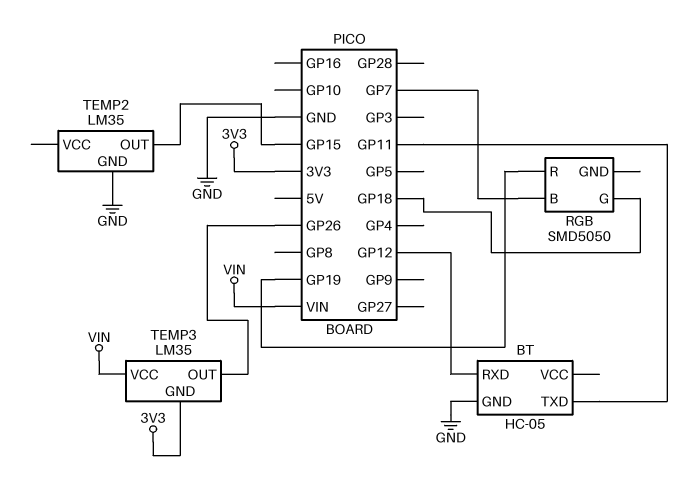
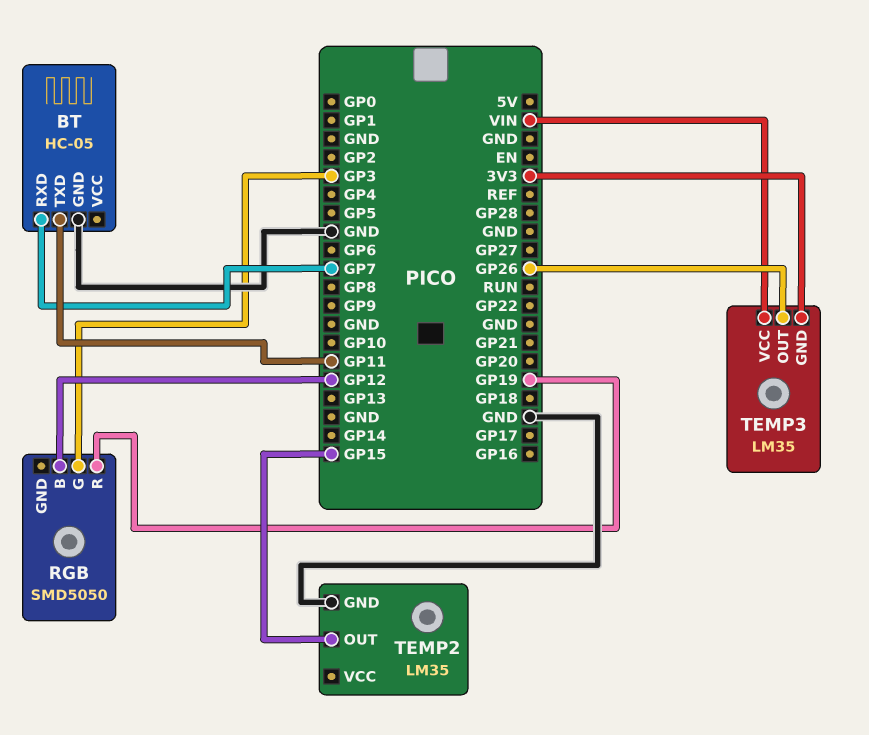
BT pin RXD: GP12 -> GP7
RGB pin B: GP7 -> GP12
RGB pin G: GP18 -> GP3

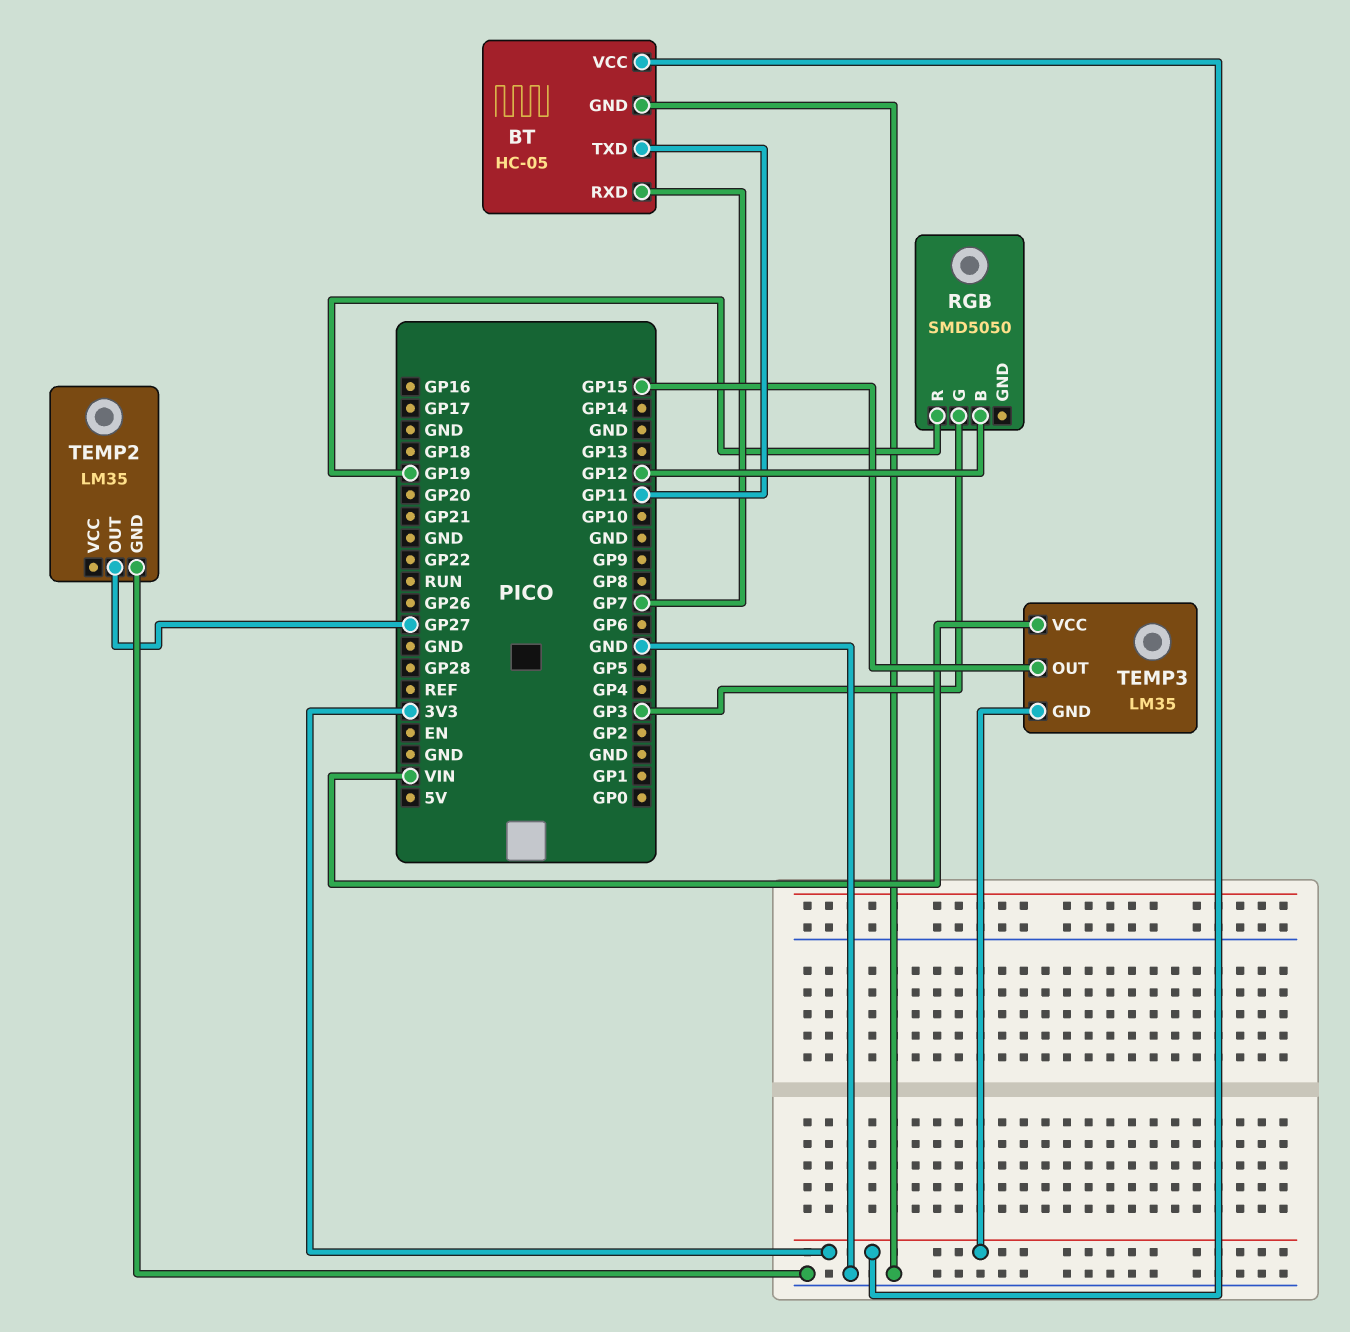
BT pin VCC: none -> 3V3
TEMP2 pin OUT: GP15 -> GP27
TEMP3 pin OUT: GP26 -> GP15

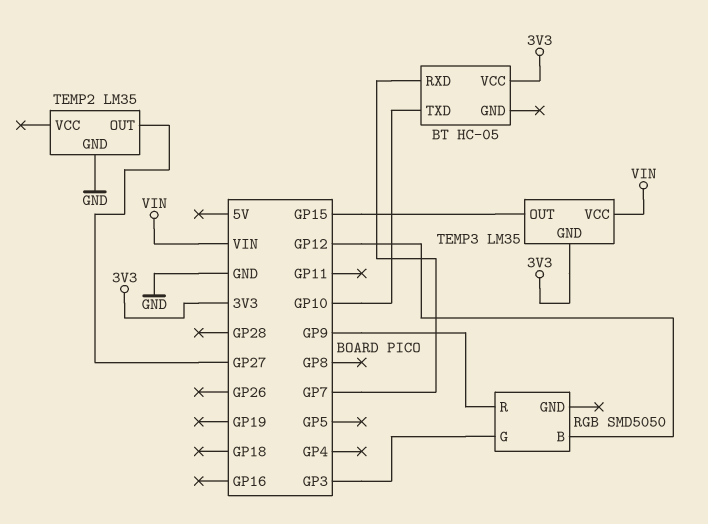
BT pin GND: GND -> none
BT pin TXD: GP11 -> GP10
RGB pin R: GP19 -> GP9

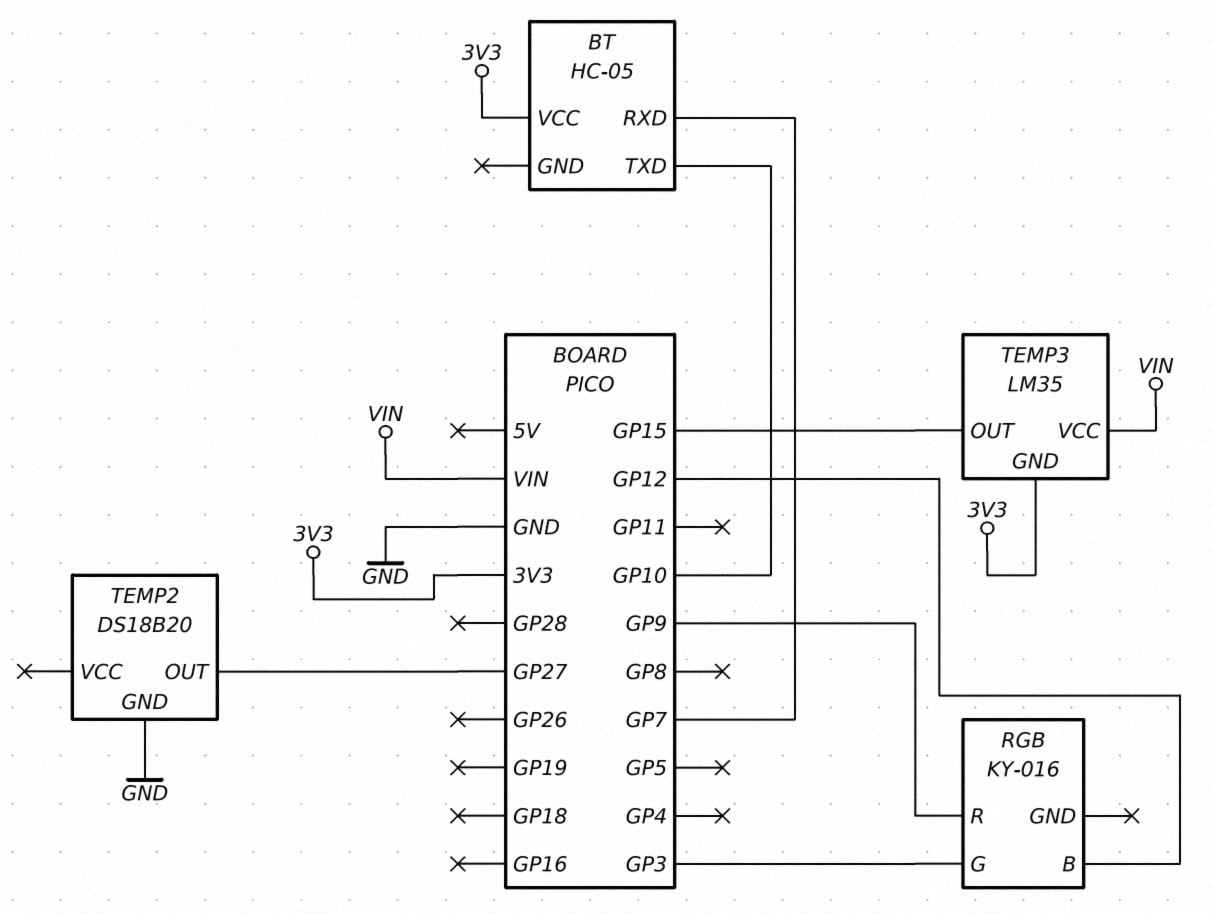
RGB: SMD5050 -> KY-016
TEMP2: LM35 -> DS18B20

